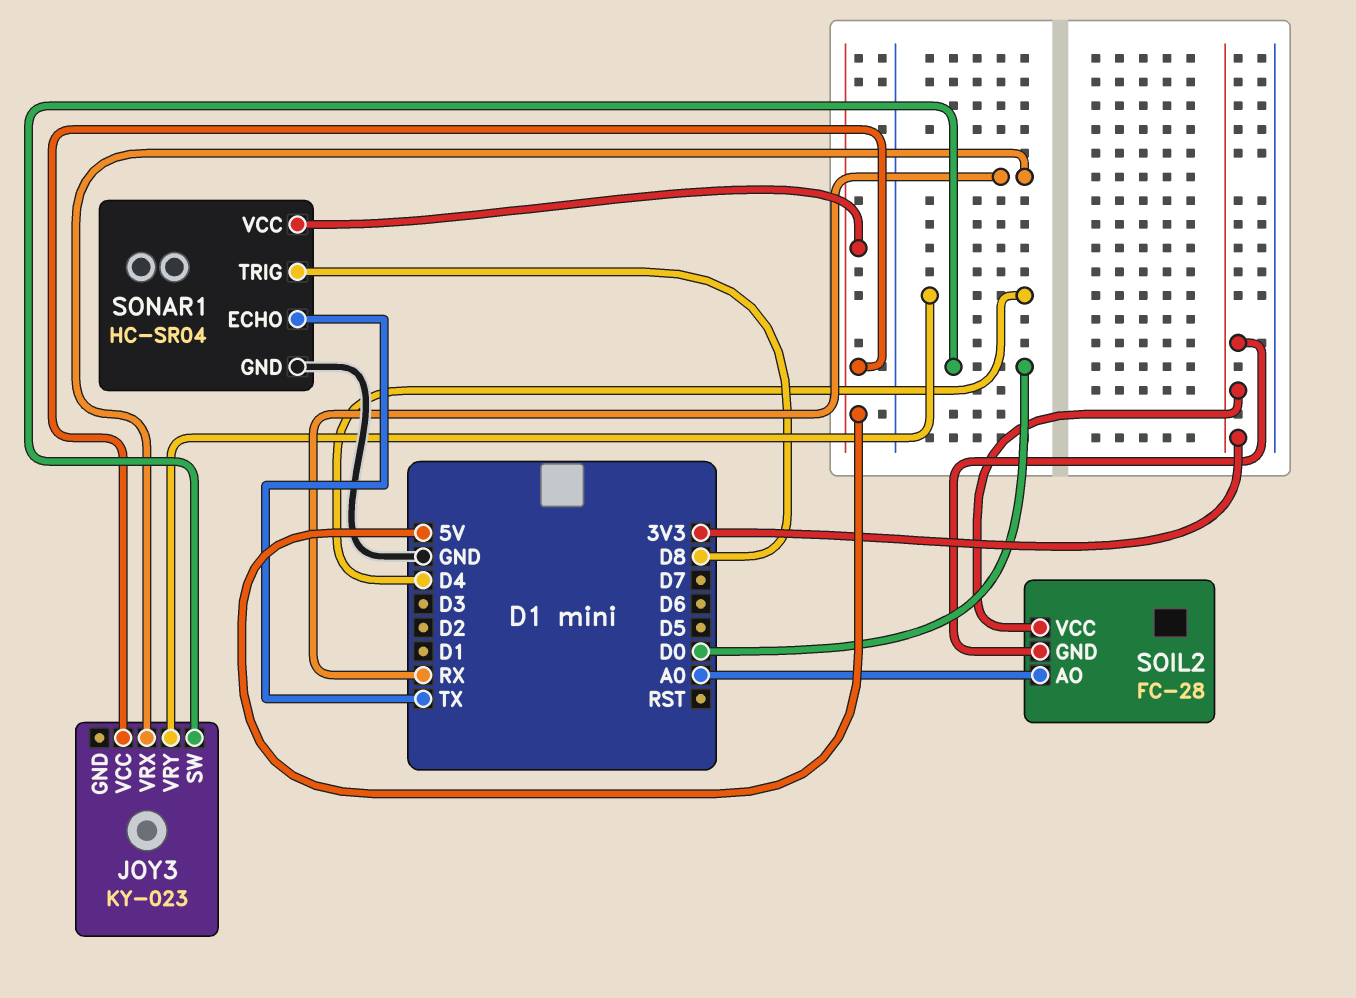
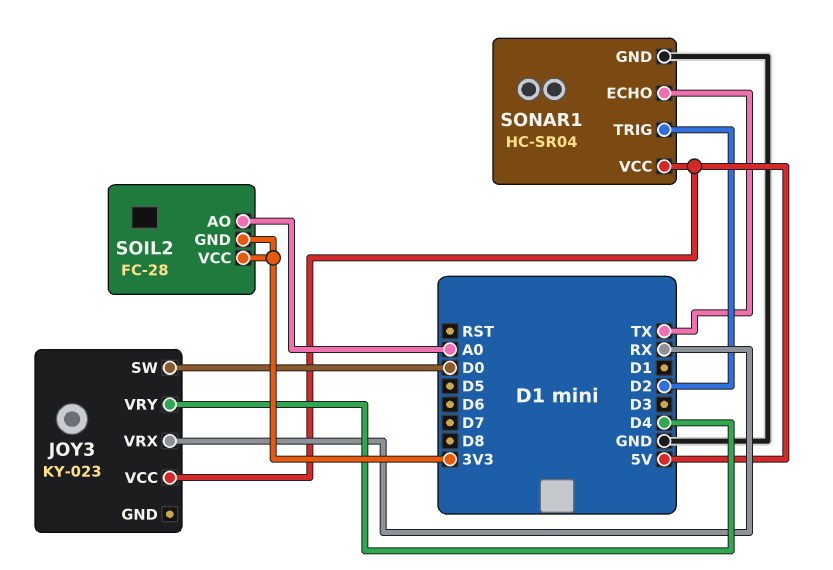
SONAR1 pin TRIG: D8 -> D2

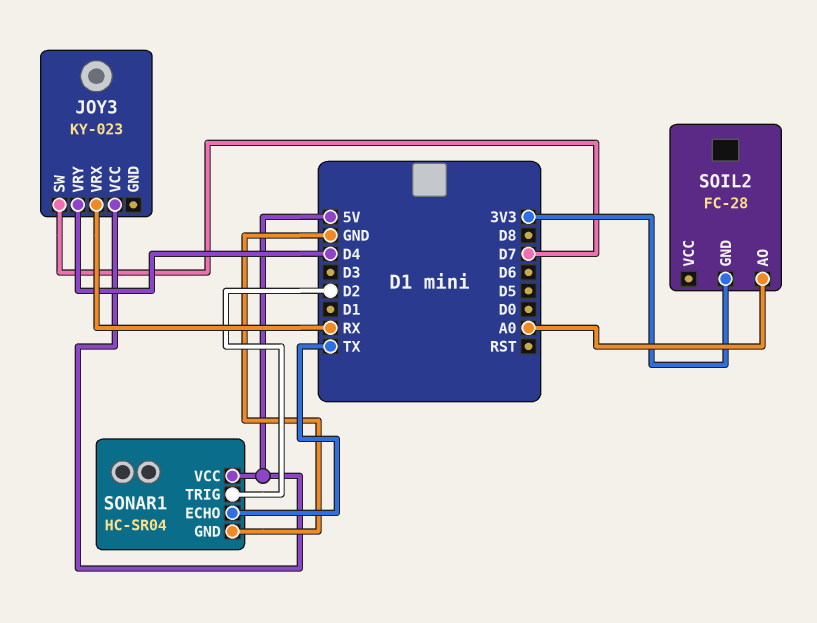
JOY3 pin SW: D0 -> D7
SOIL2 pin VCC: 3V3 -> none

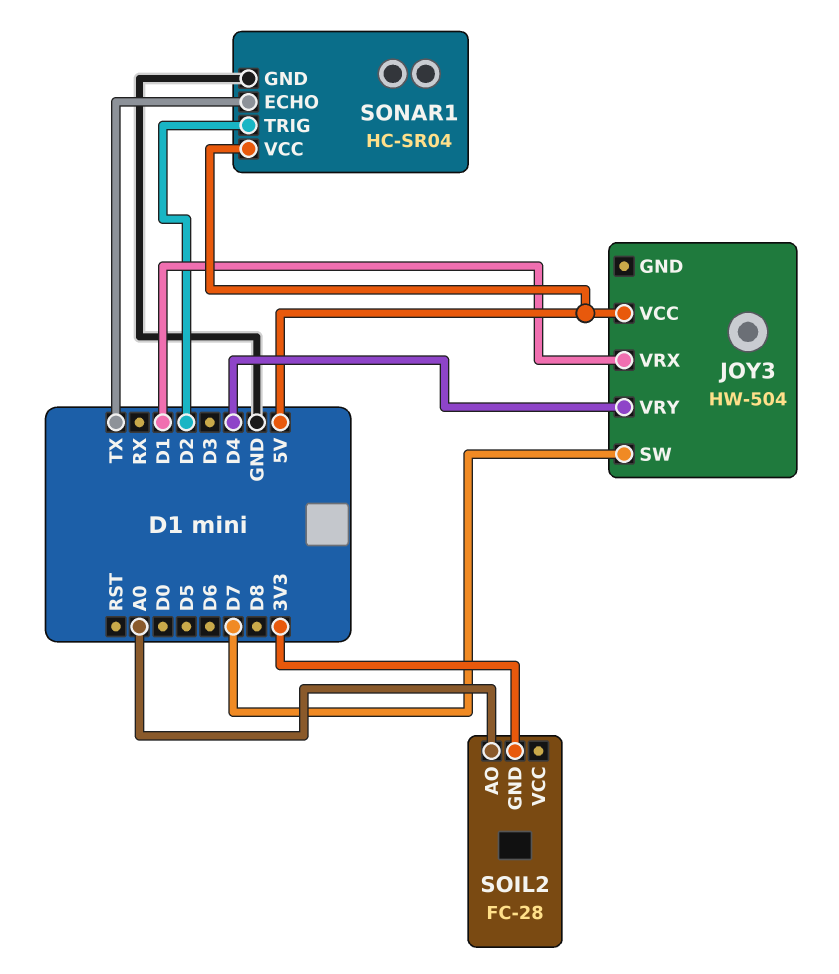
JOY3: KY-023 -> HW-504
JOY3 pin VRX: RX -> D1

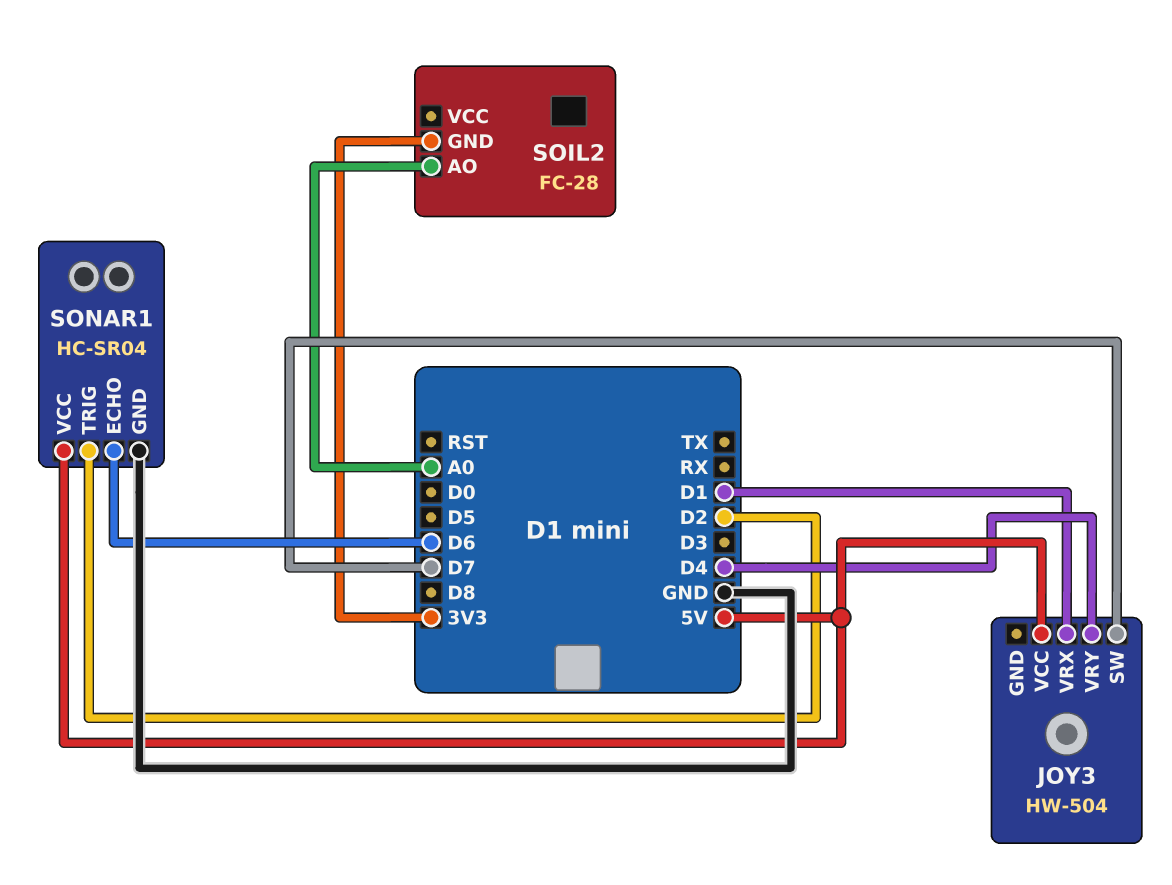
SONAR1 pin ECHO: TX -> D6

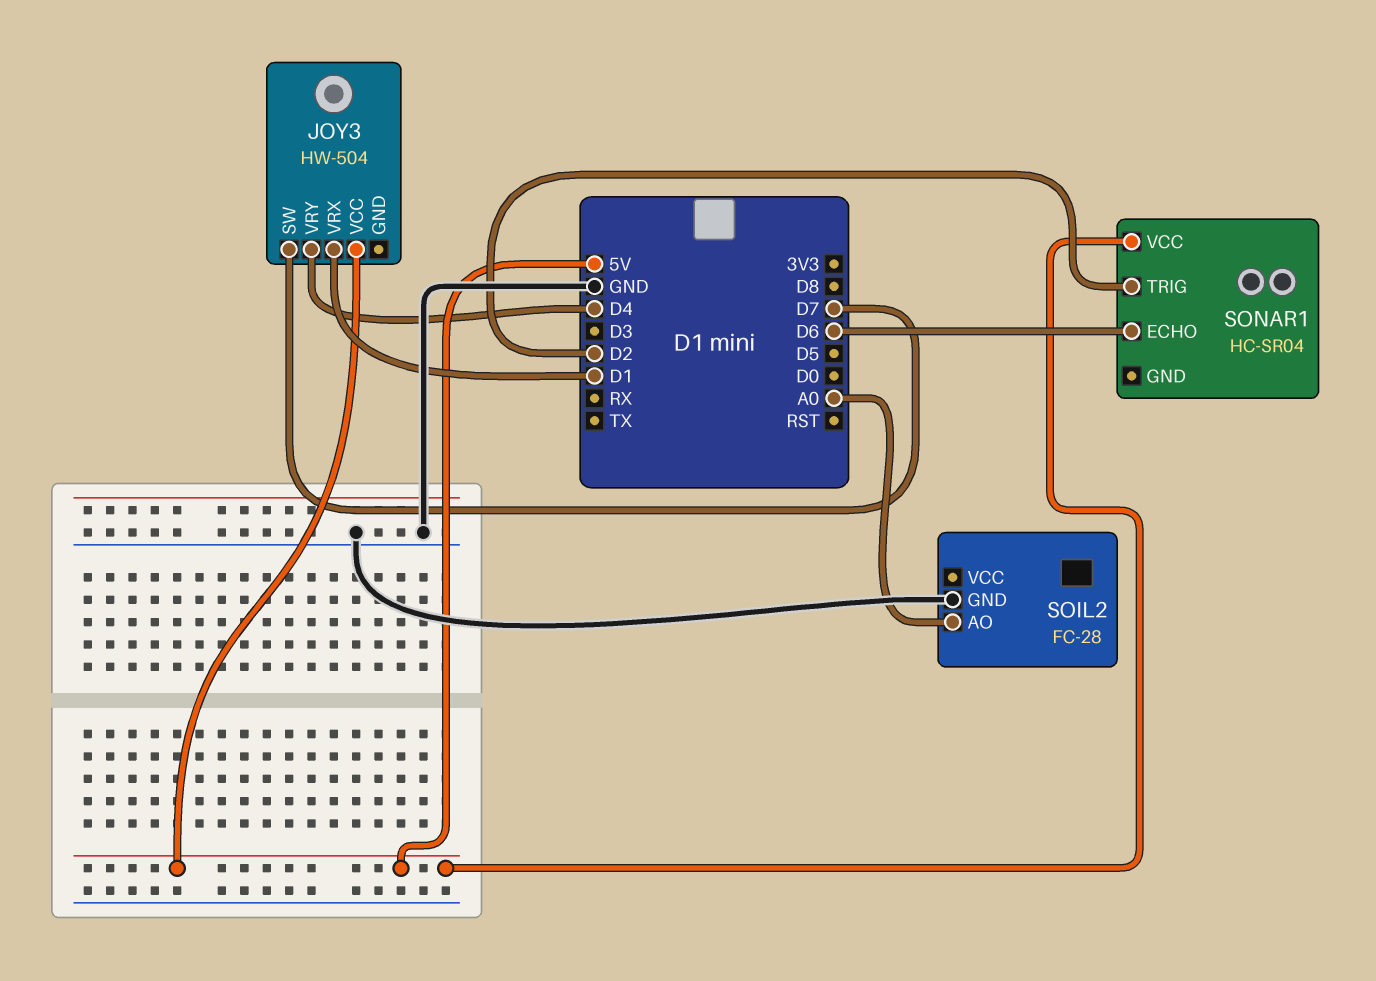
SOIL2 pin GND: 3V3 -> GND
SONAR1 pin GND: GND -> none

